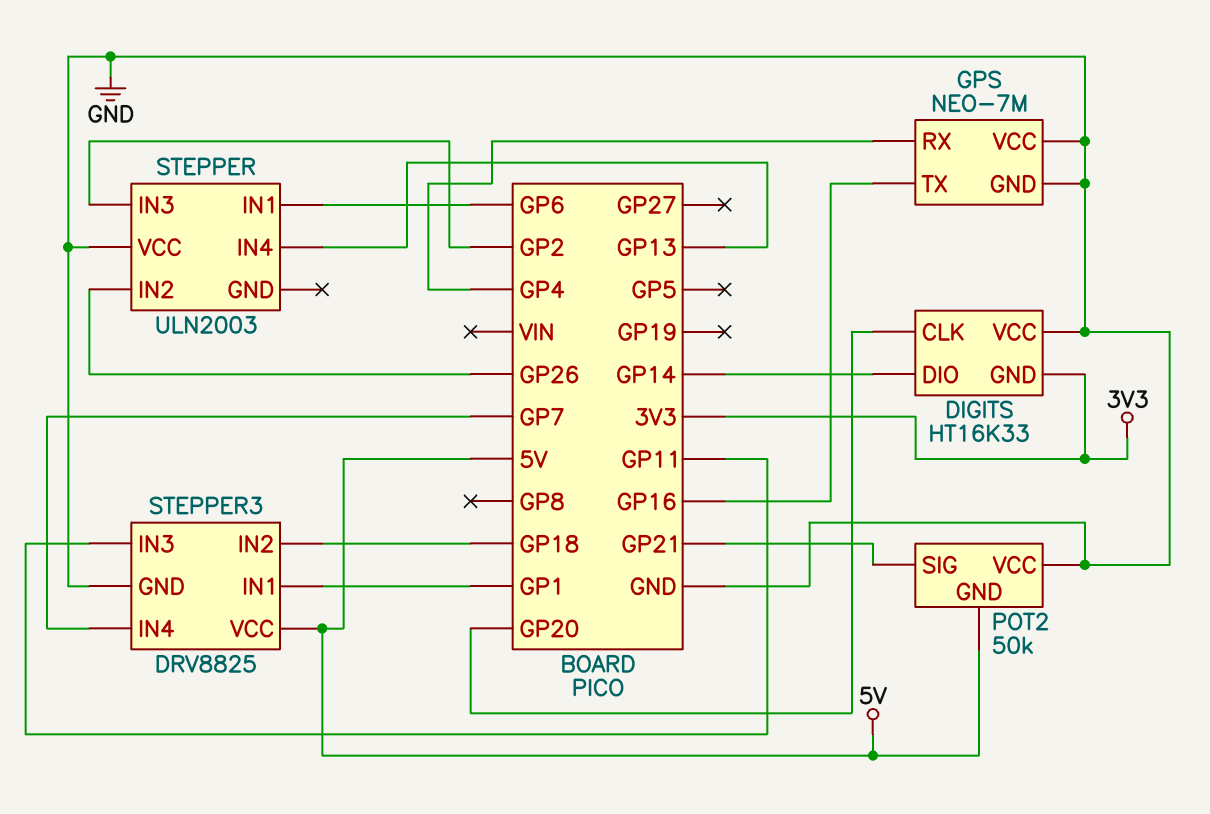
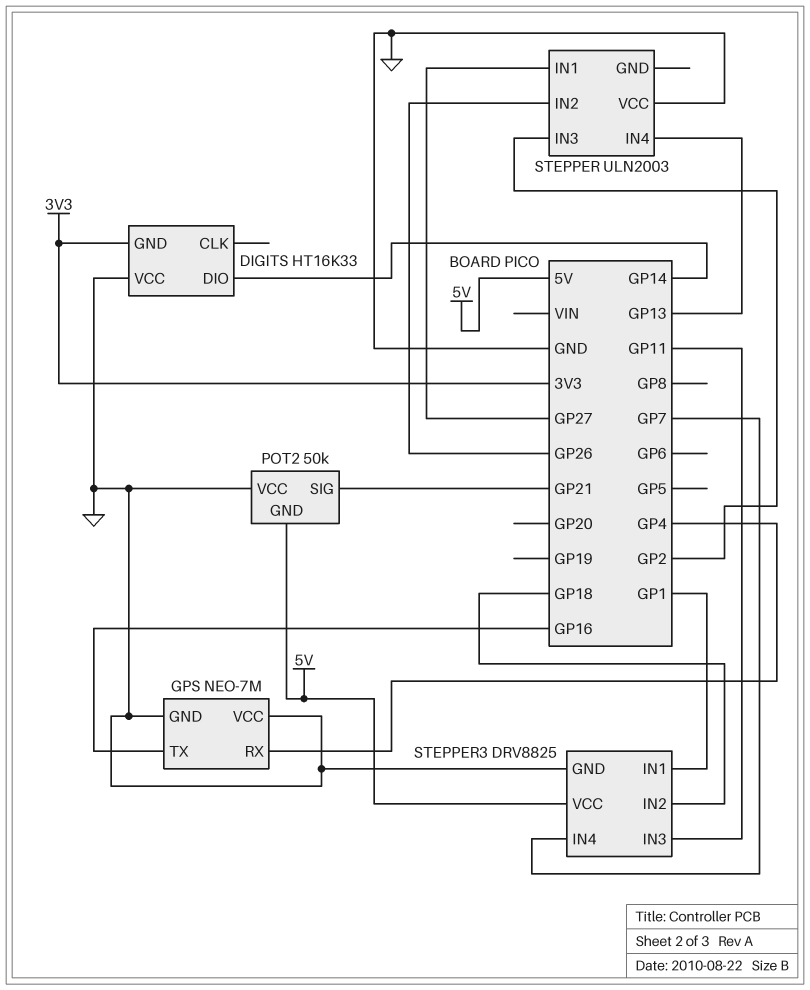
DIGITS pin CLK: GP20 -> none
STEPPER pin IN1: GP6 -> GP27

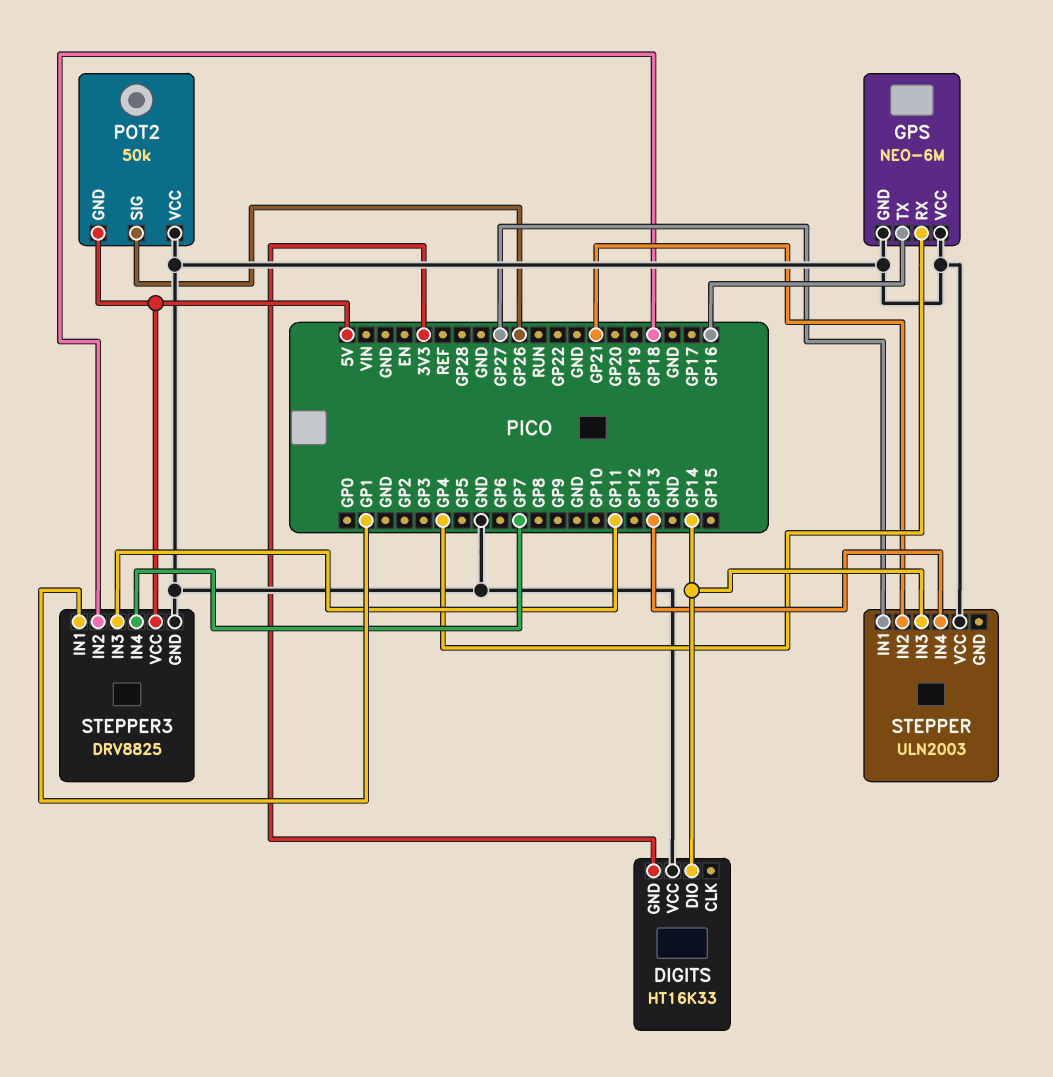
GPS: NEO-7M -> NEO-6M
POT2 pin SIG: GP21 -> GP26
STEPPER pin IN2: GP26 -> GP21
STEPPER pin IN3: GP2 -> GP14

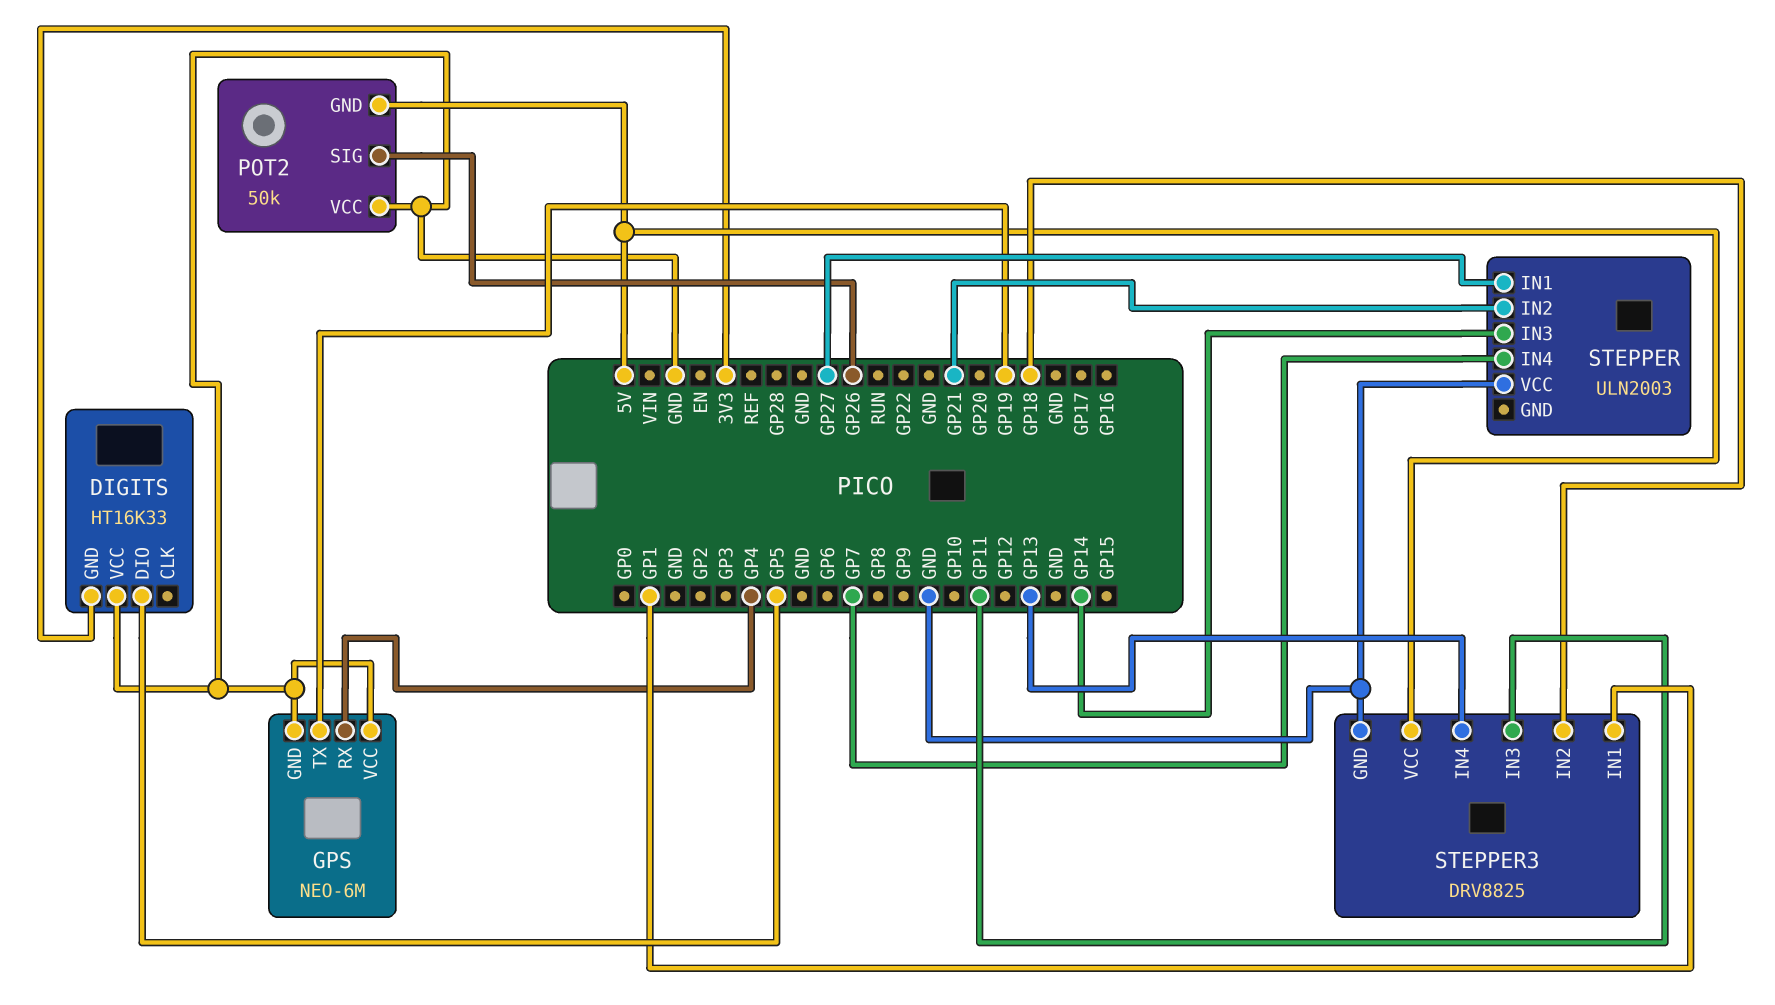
DIGITS pin DIO: GP14 -> GP5
GPS pin TX: GP16 -> GP19
STEPPER pin IN4: GP13 -> GP7
STEPPER3 pin IN4: GP7 -> GP13

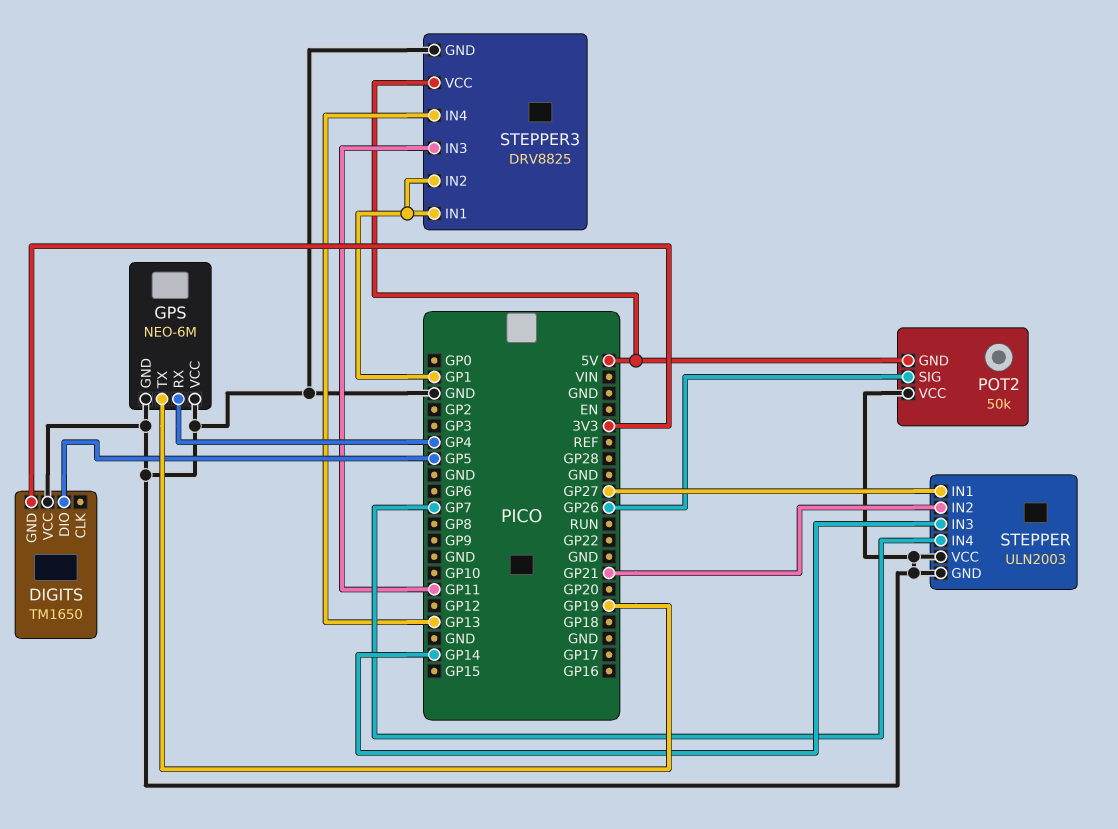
DIGITS: HT16K33 -> TM1650
STEPPER pin GND: none -> GND
STEPPER3 pin IN2: GP18 -> GP1

